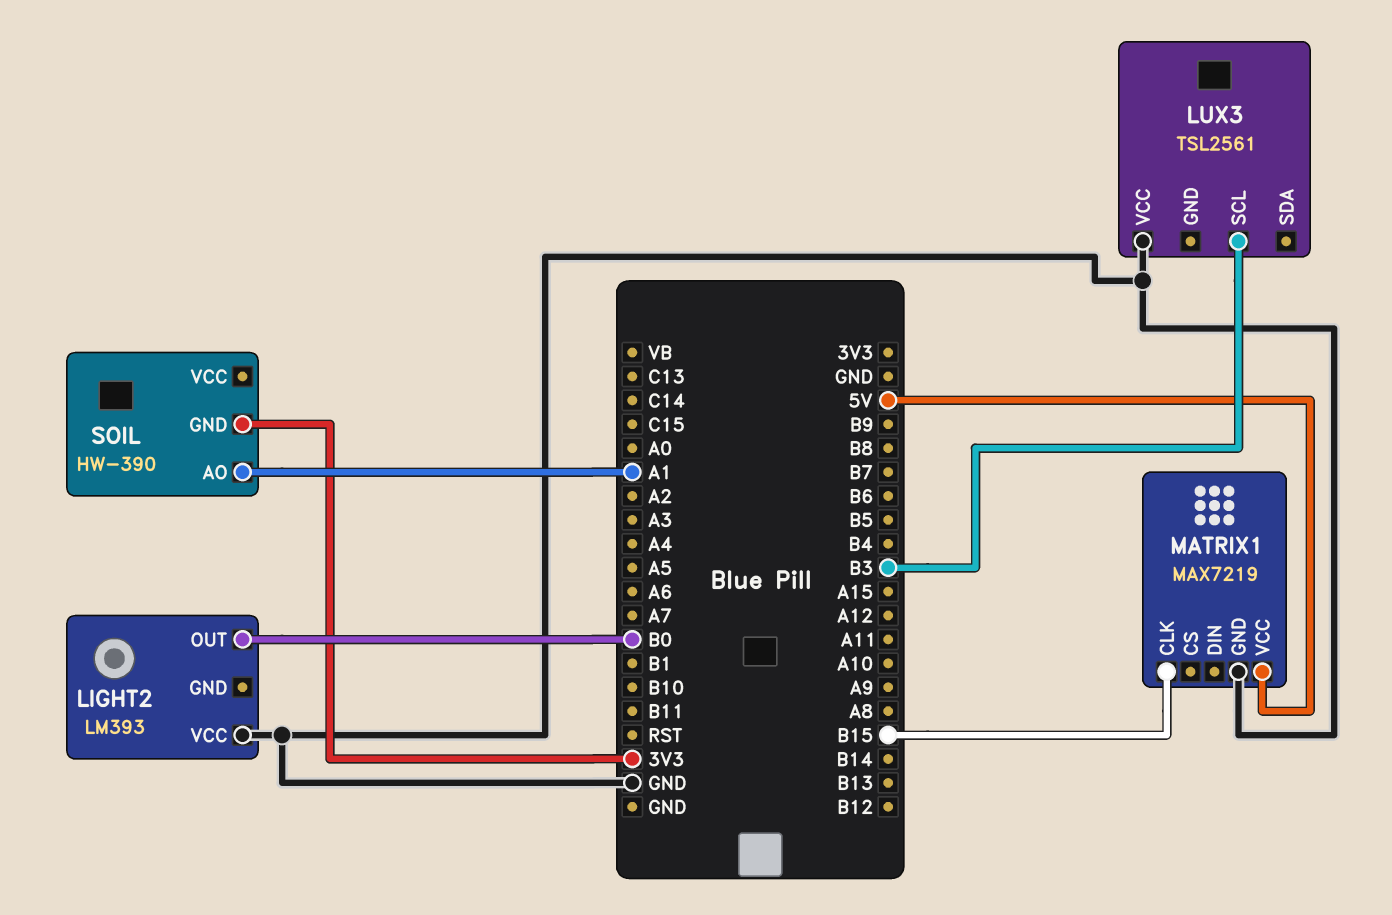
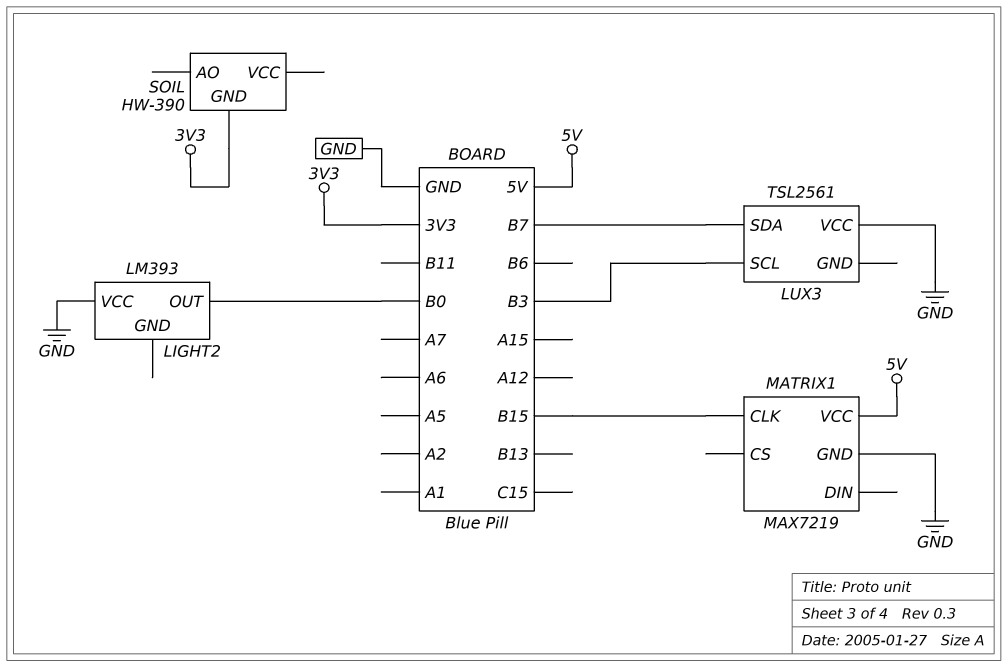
LUX3 pin SDA: none -> B7
SOIL pin AO: A1 -> none

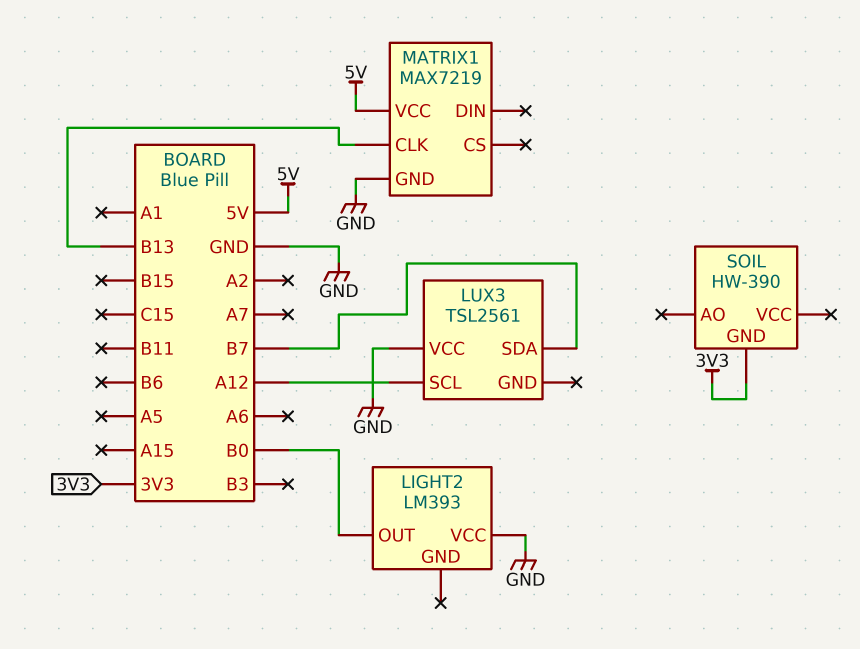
LUX3 pin SCL: B3 -> A12
MATRIX1 pin CLK: B15 -> B13

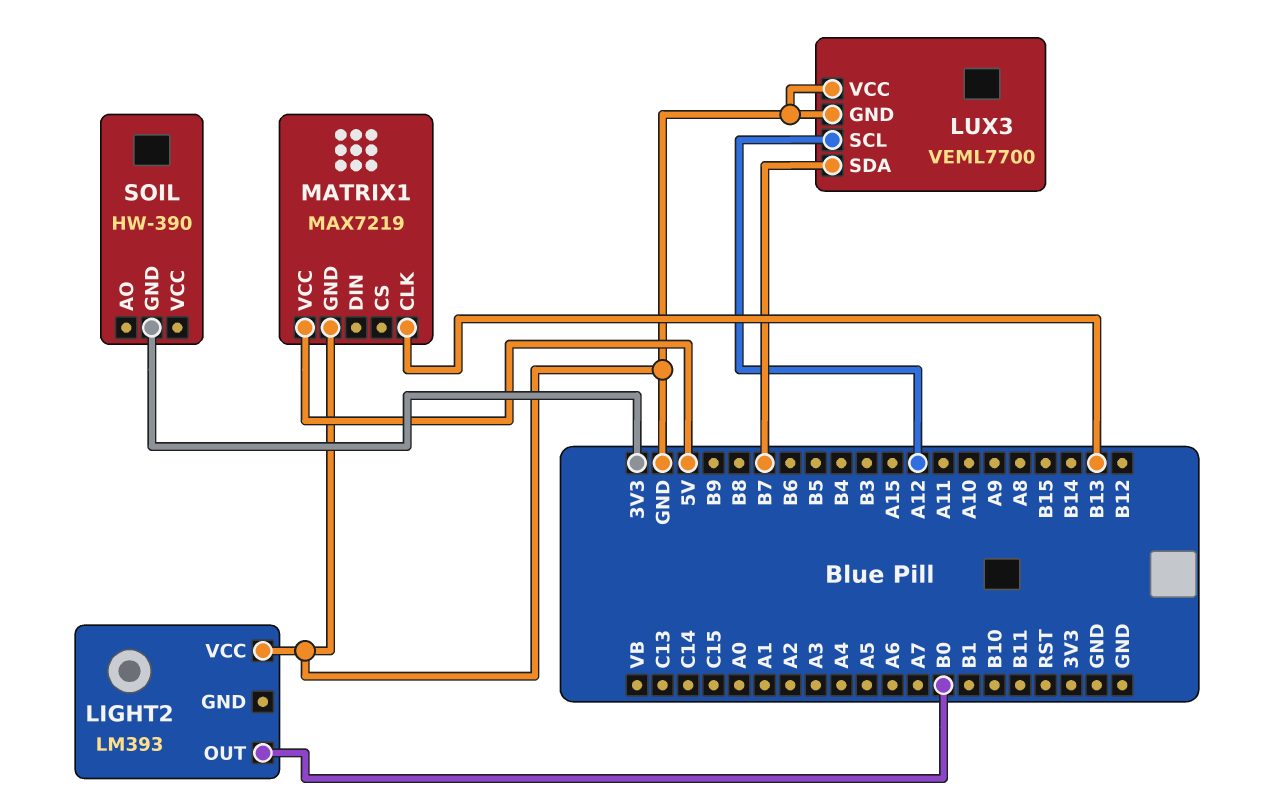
LUX3: TSL2561 -> VEML7700
LUX3 pin GND: none -> GND

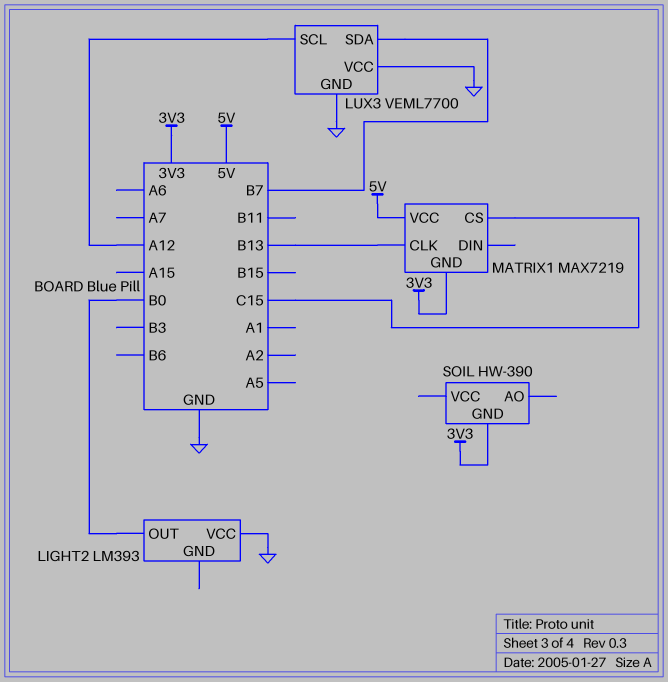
MATRIX1 pin CS: none -> C15
MATRIX1 pin GND: GND -> 3V3

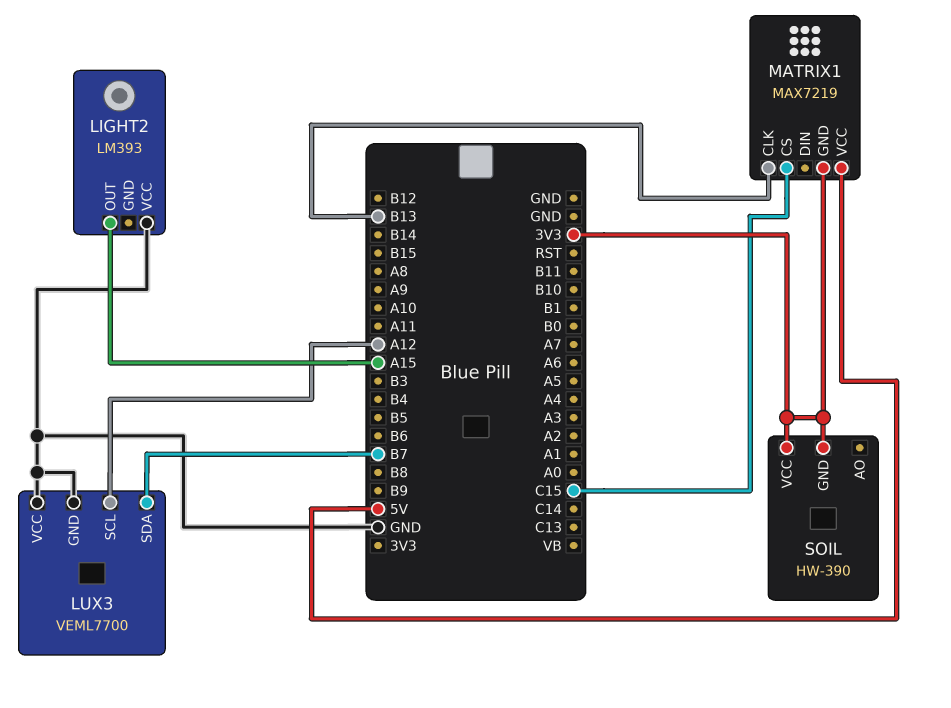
LIGHT2 pin OUT: B0 -> A15
SOIL pin VCC: none -> 3V3

